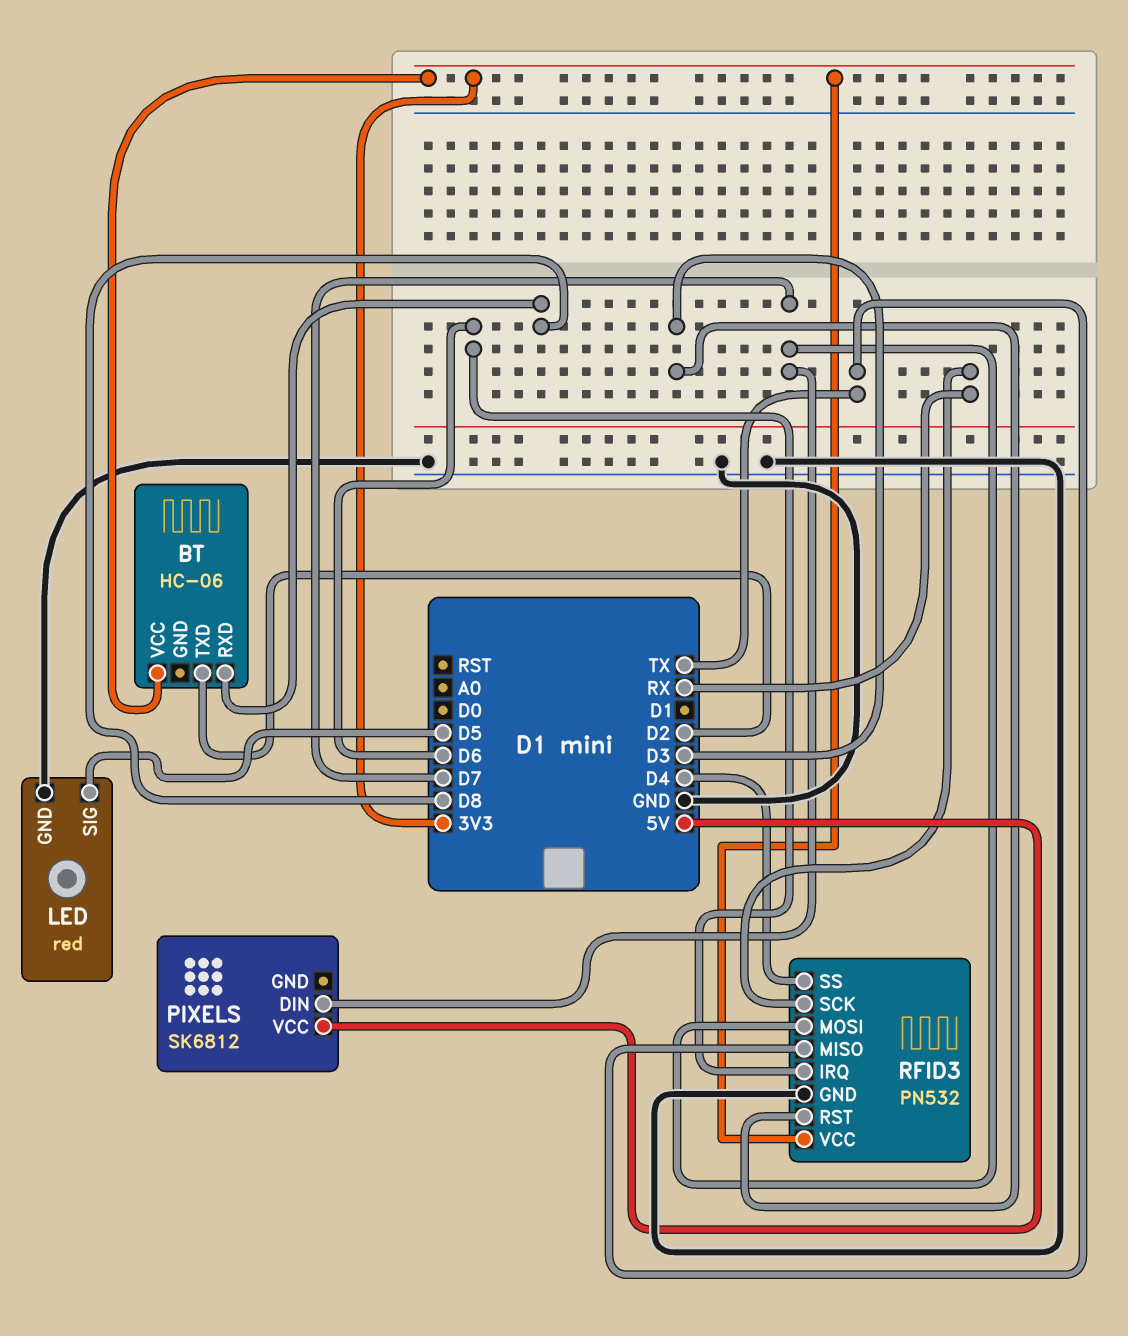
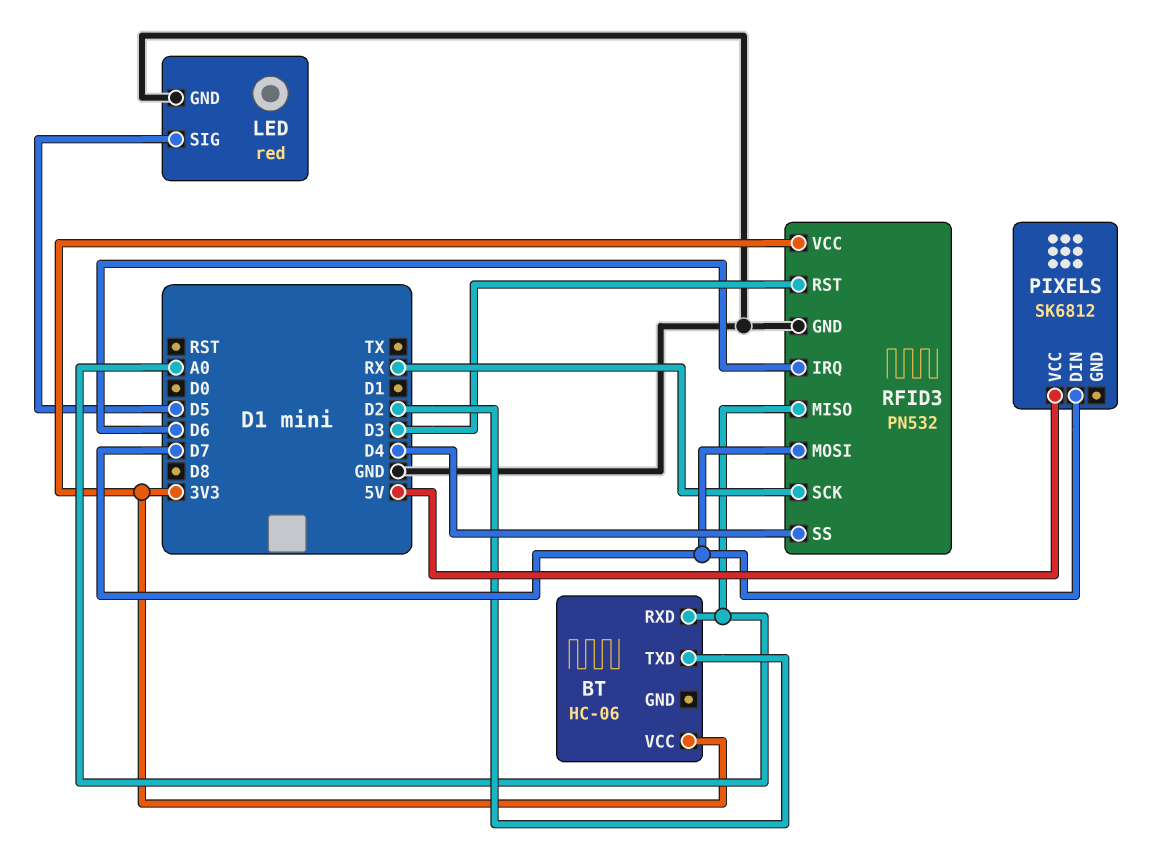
BT pin RXD: D8 -> A0
RFID3 pin MISO: TX -> A0

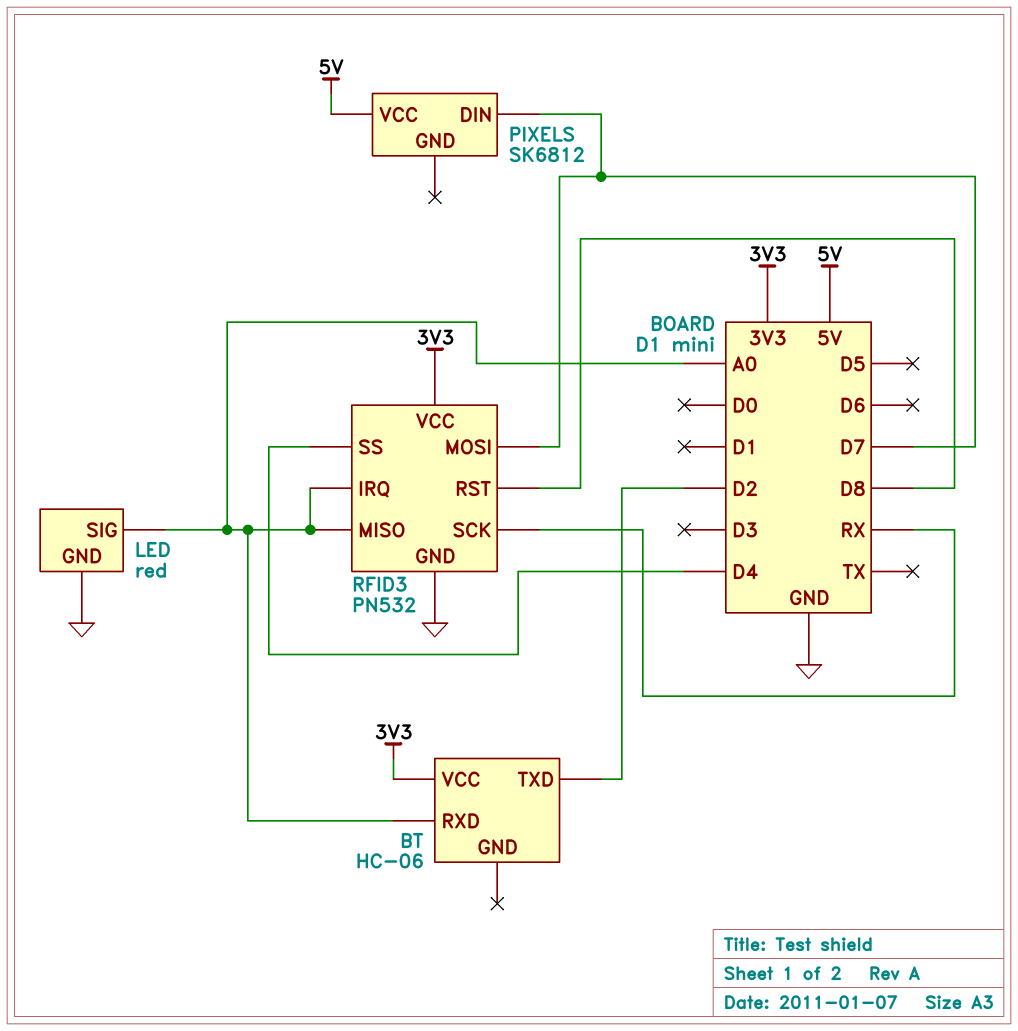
LED pin SIG: D5 -> A0
RFID3 pin IRQ: D6 -> A0
RFID3 pin RST: D3 -> D8

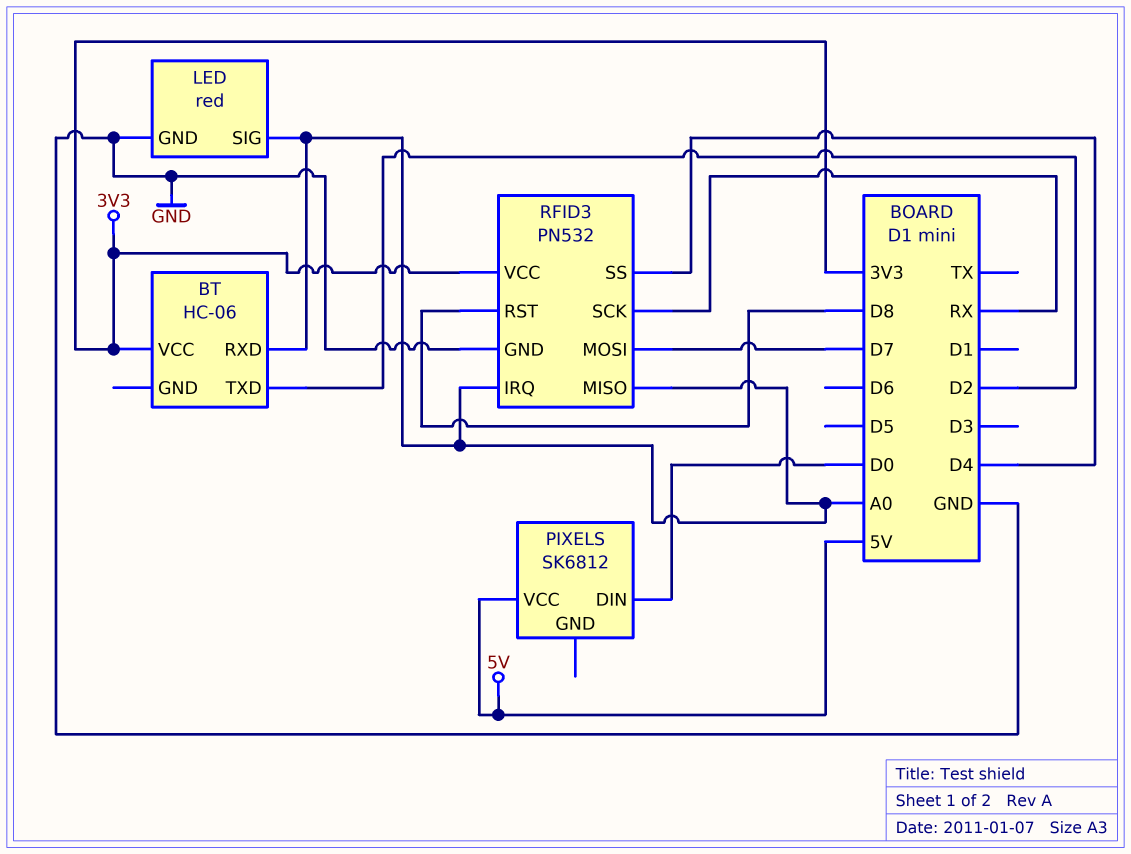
PIXELS pin DIN: D7 -> D0

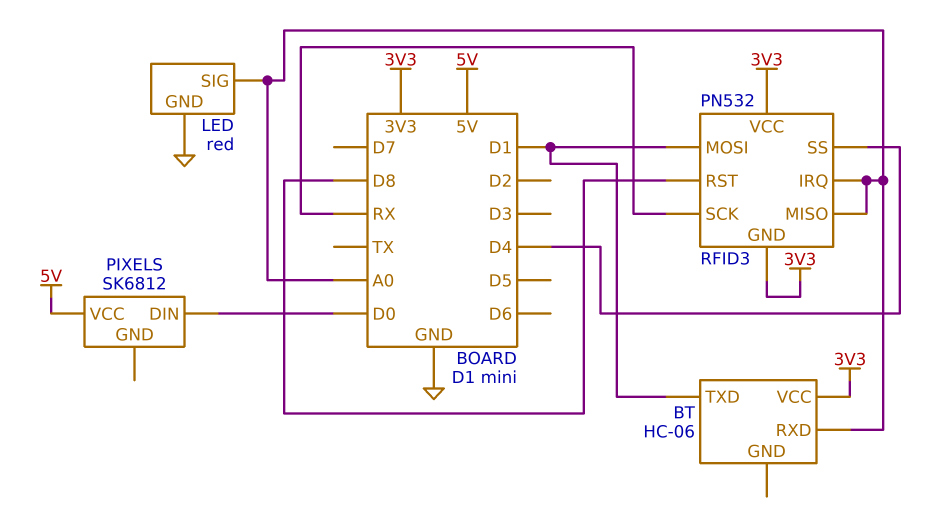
BT pin TXD: D2 -> D1
RFID3 pin GND: GND -> 3V3
RFID3 pin MOSI: D7 -> D1

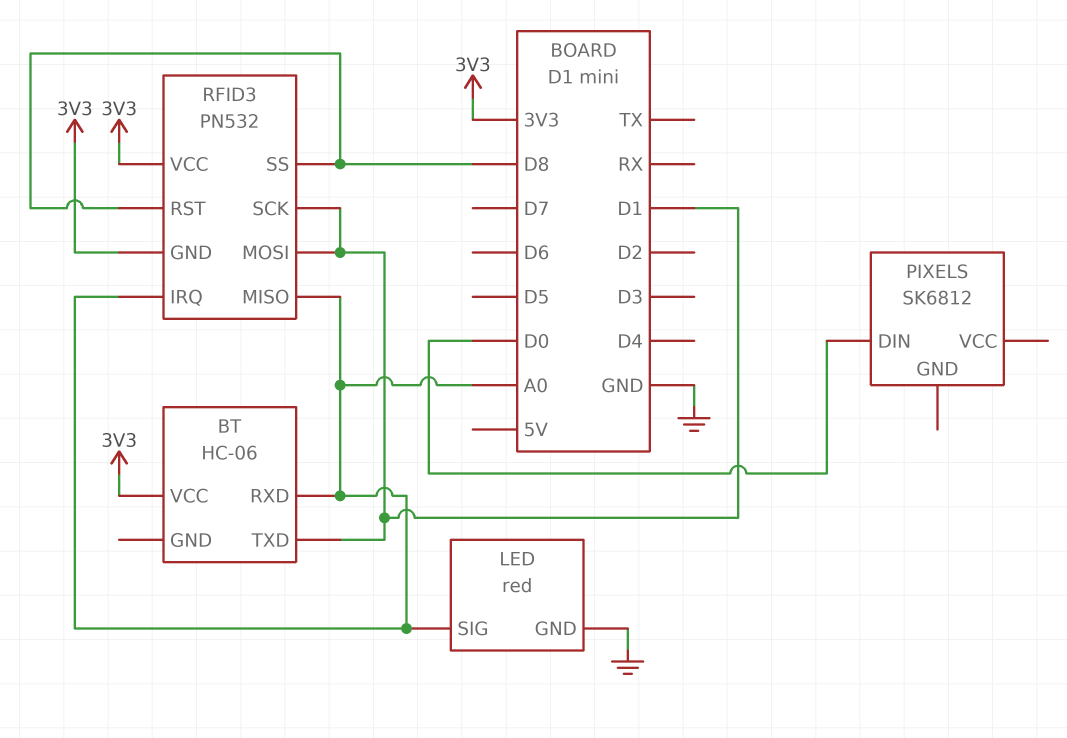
PIXELS pin VCC: 5V -> none
RFID3 pin SCK: RX -> D1
RFID3 pin SS: D4 -> D8

